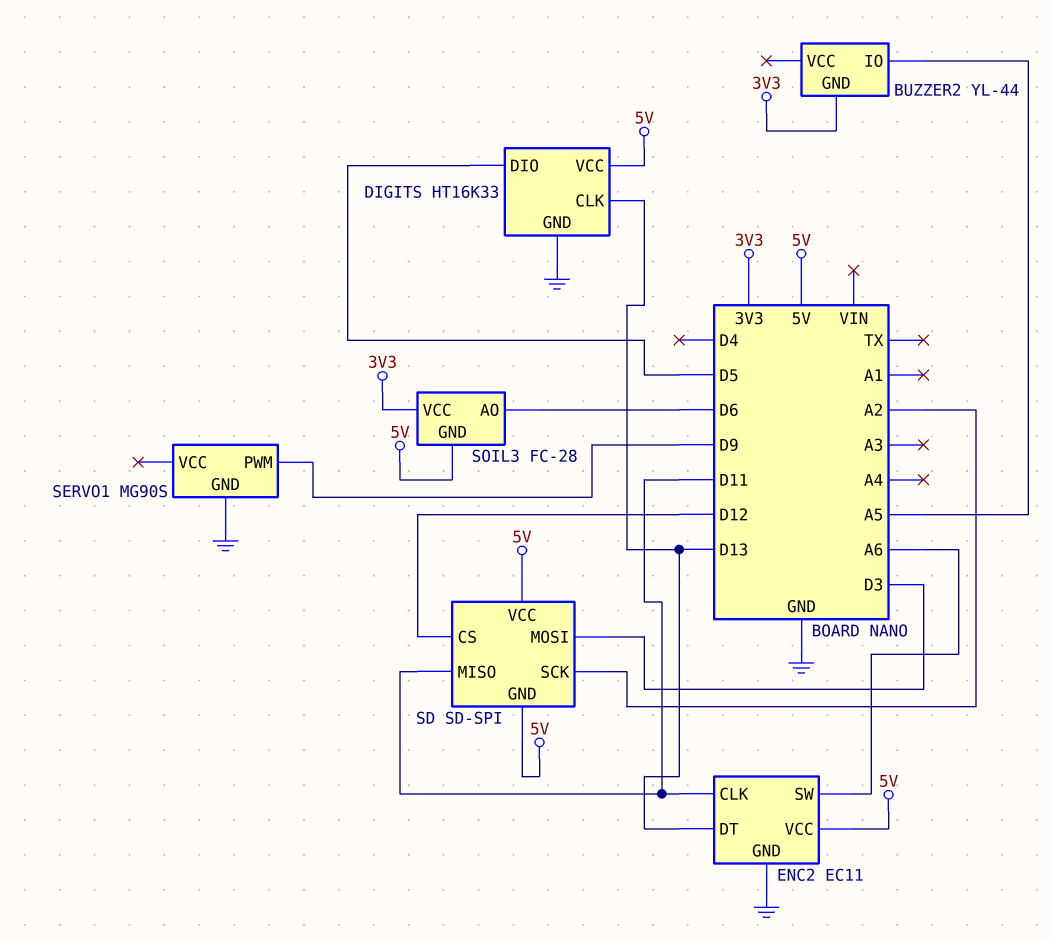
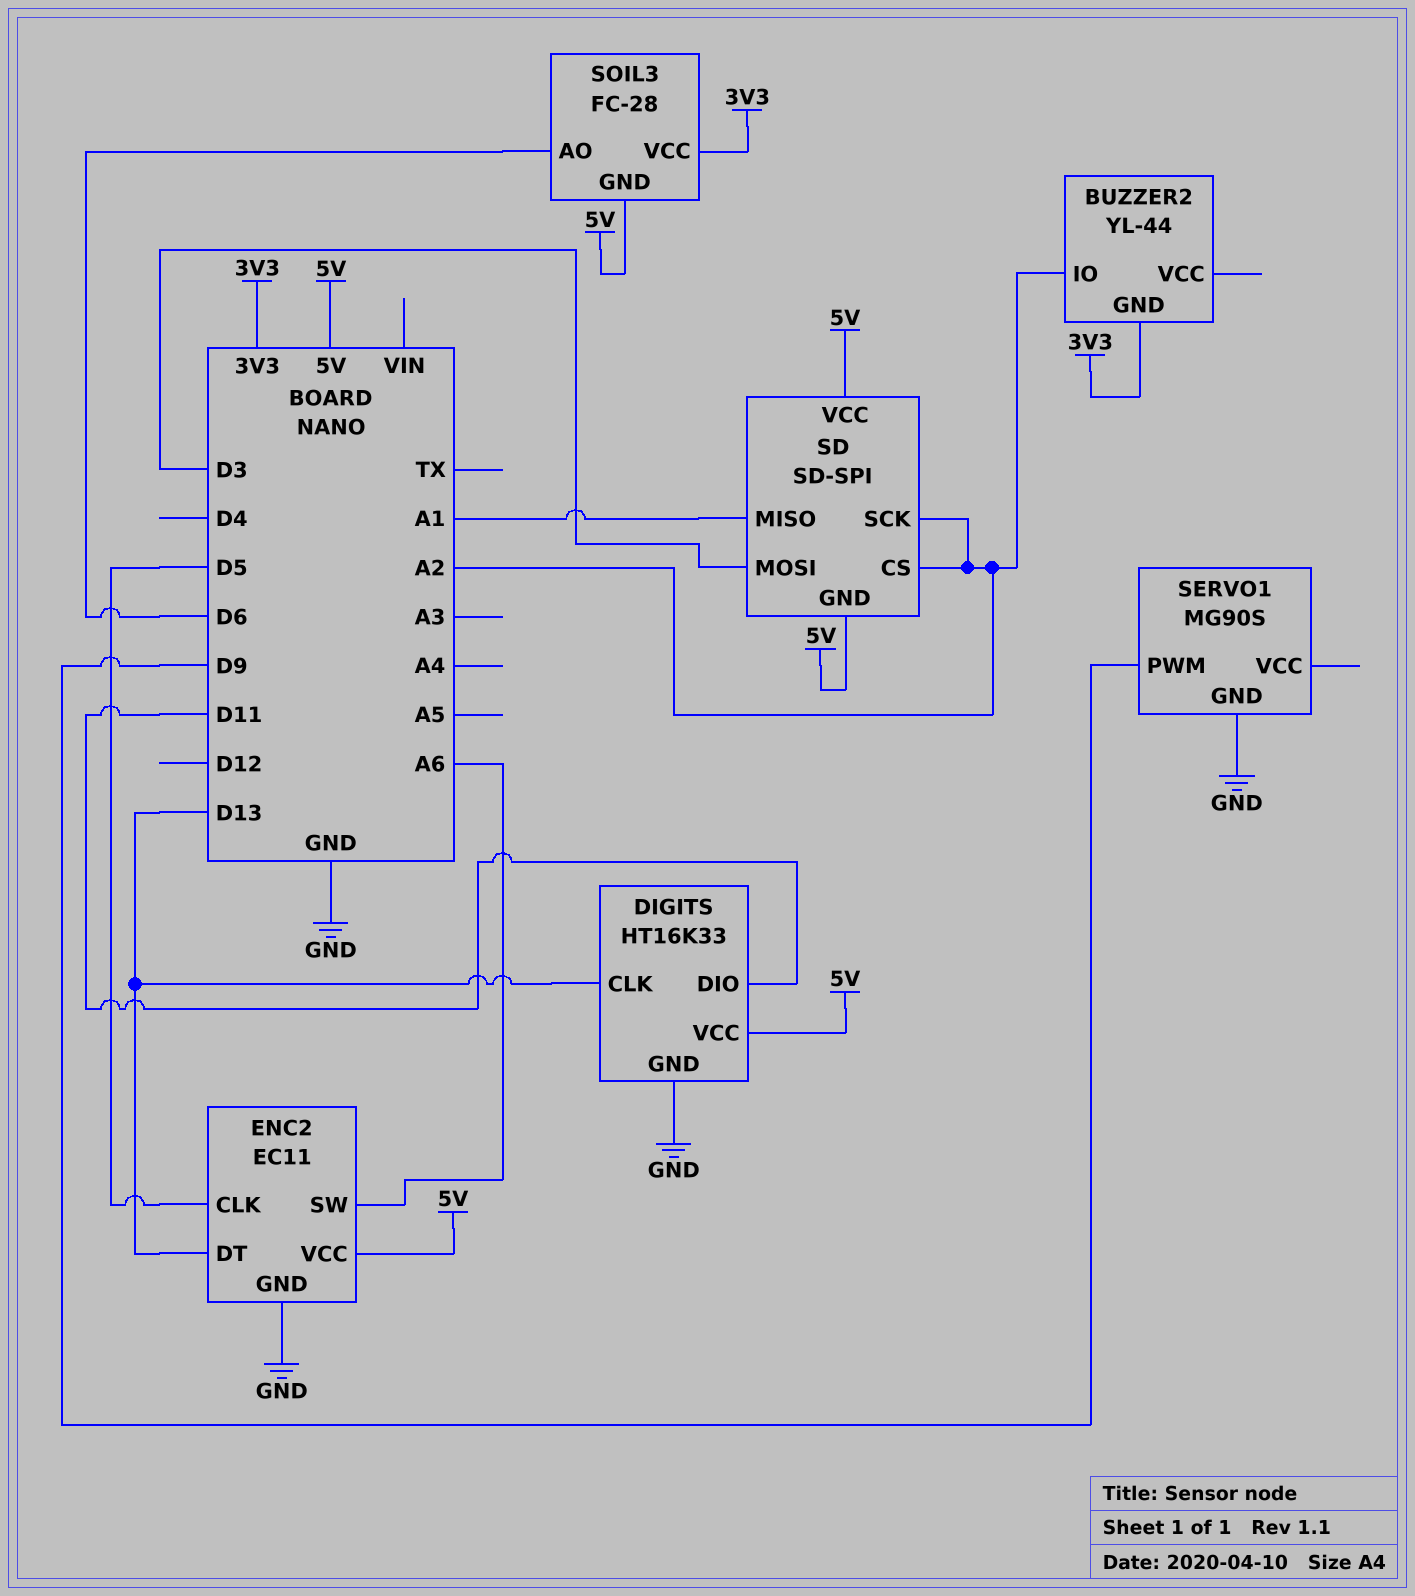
BUZZER2 pin IO: A5 -> A2
DIGITS pin DIO: D5 -> D11
ENC2 pin CLK: D11 -> D5
SD pin CS: D12 -> A2
SD pin MISO: D11 -> A1

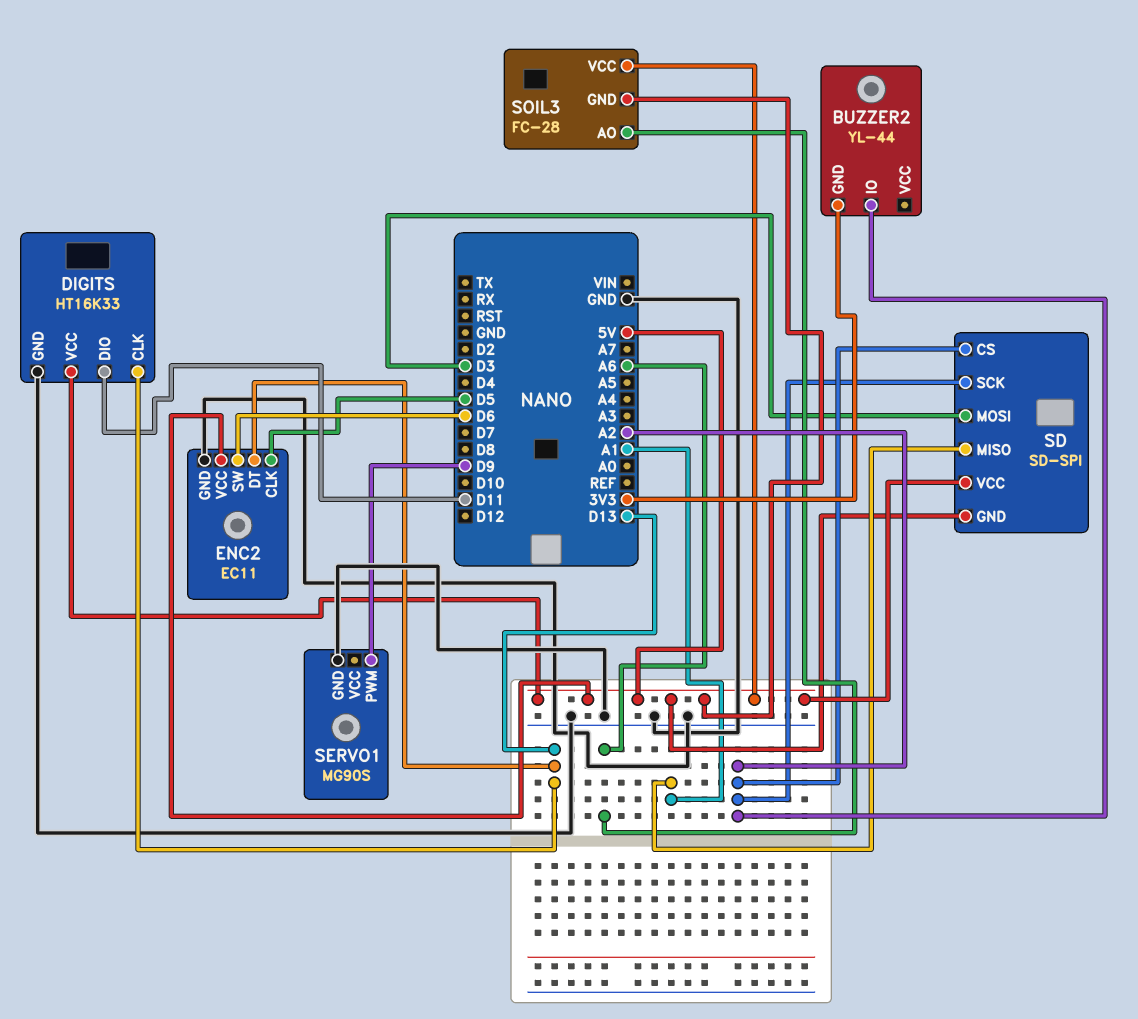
ENC2 pin SW: A6 -> D6
SOIL3 pin AO: D6 -> A6
SOIL3 pin VCC: 3V3 -> 5V

